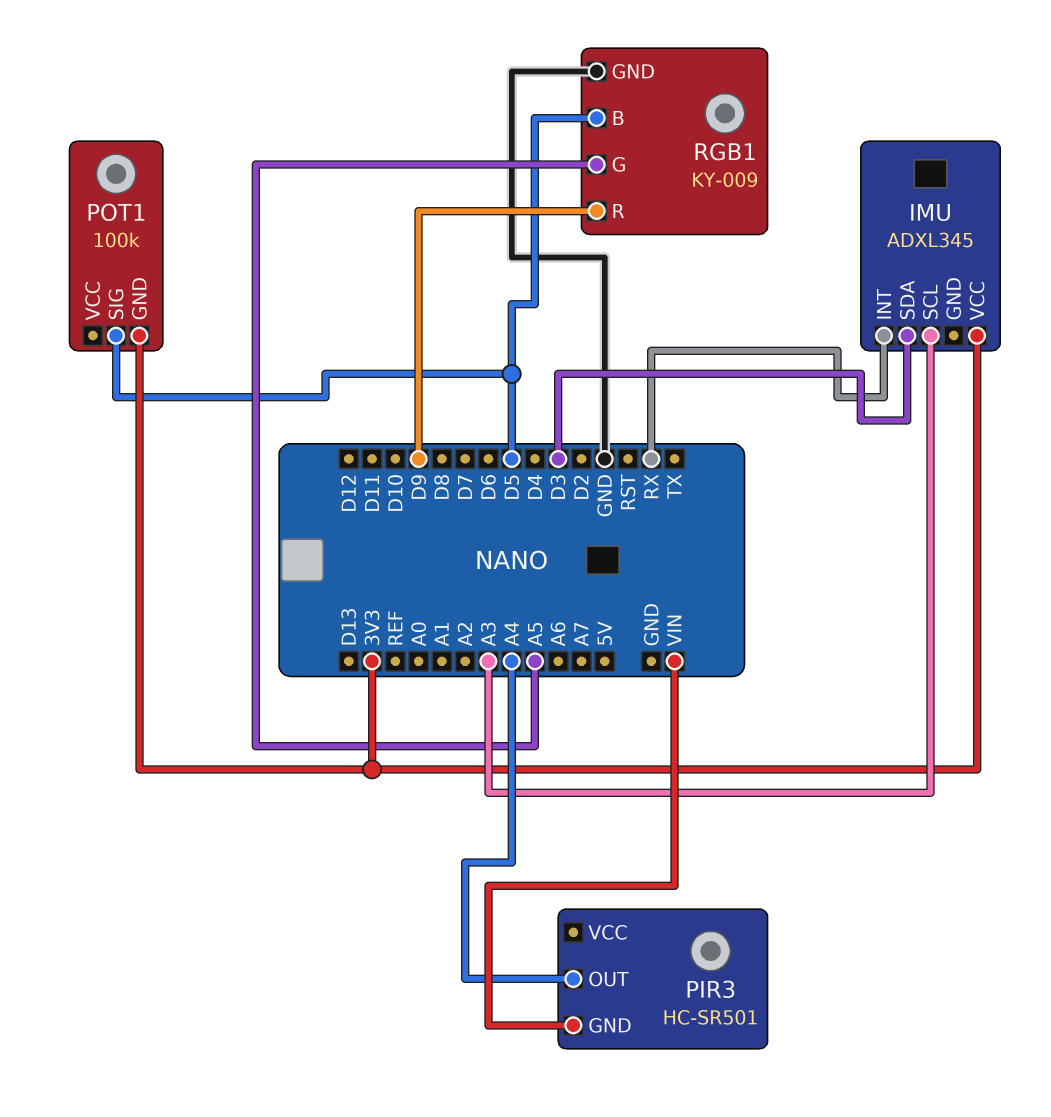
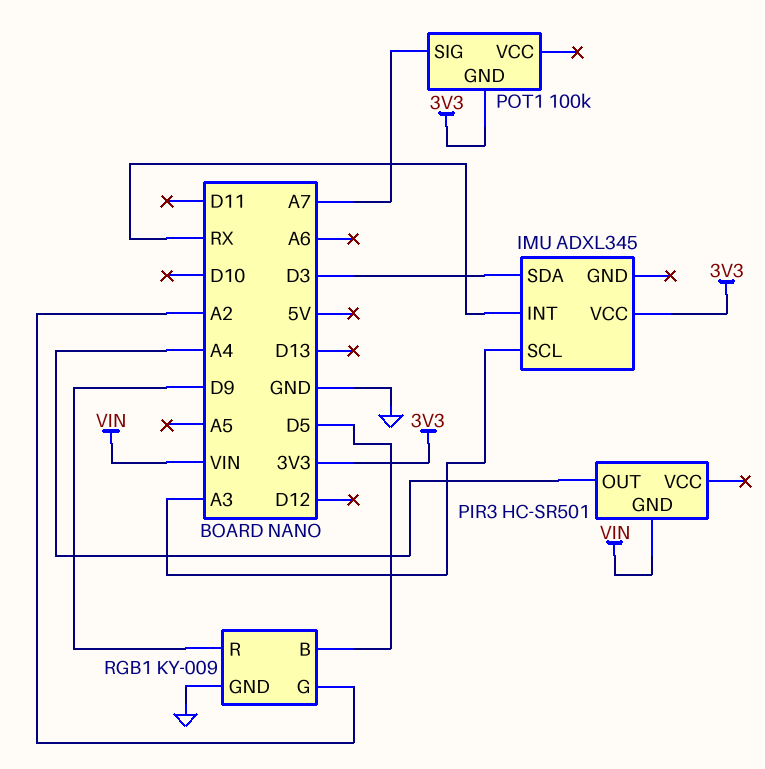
POT1 pin SIG: D5 -> A7
RGB1 pin G: A5 -> A2

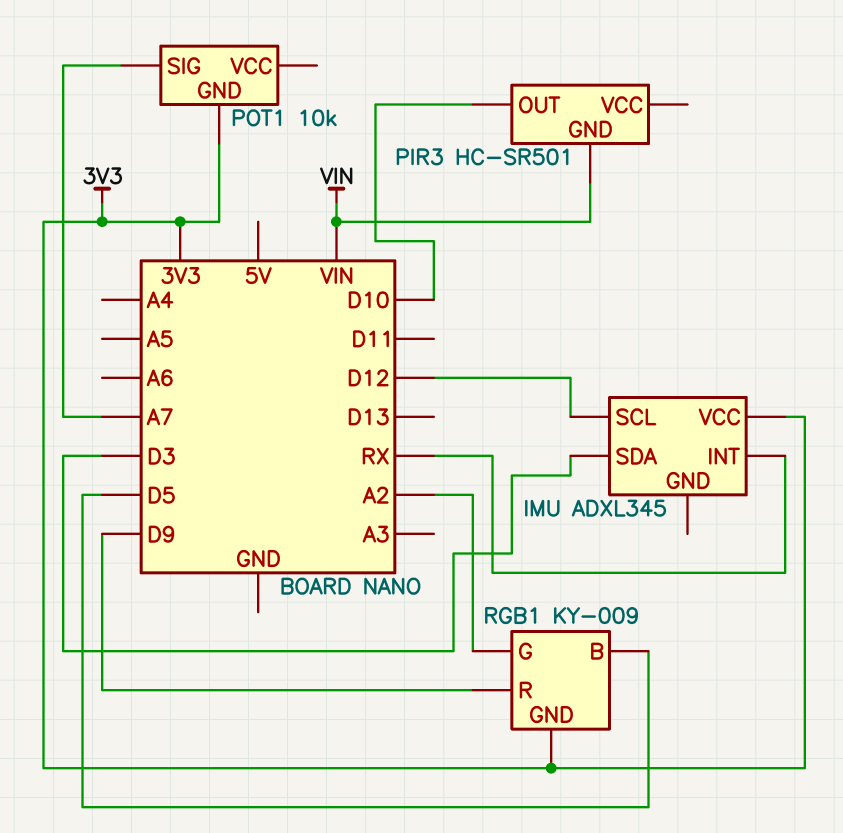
IMU pin SCL: A3 -> D12
PIR3 pin OUT: A4 -> D10
POT1: 100k -> 10k
RGB1 pin GND: GND -> 3V3

